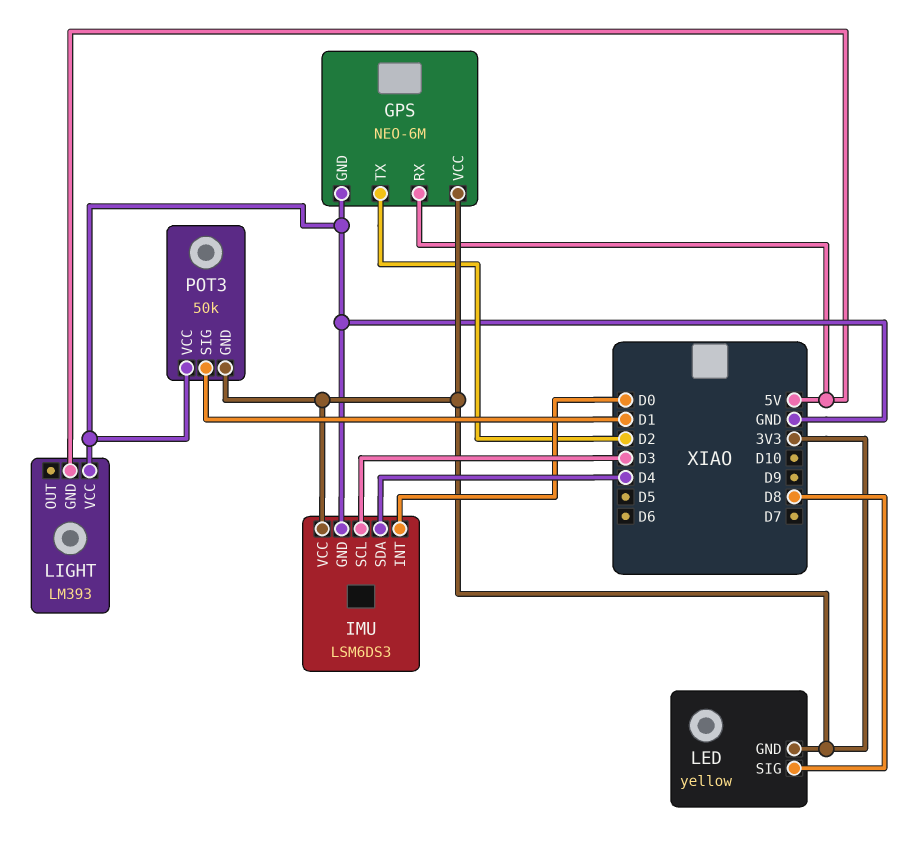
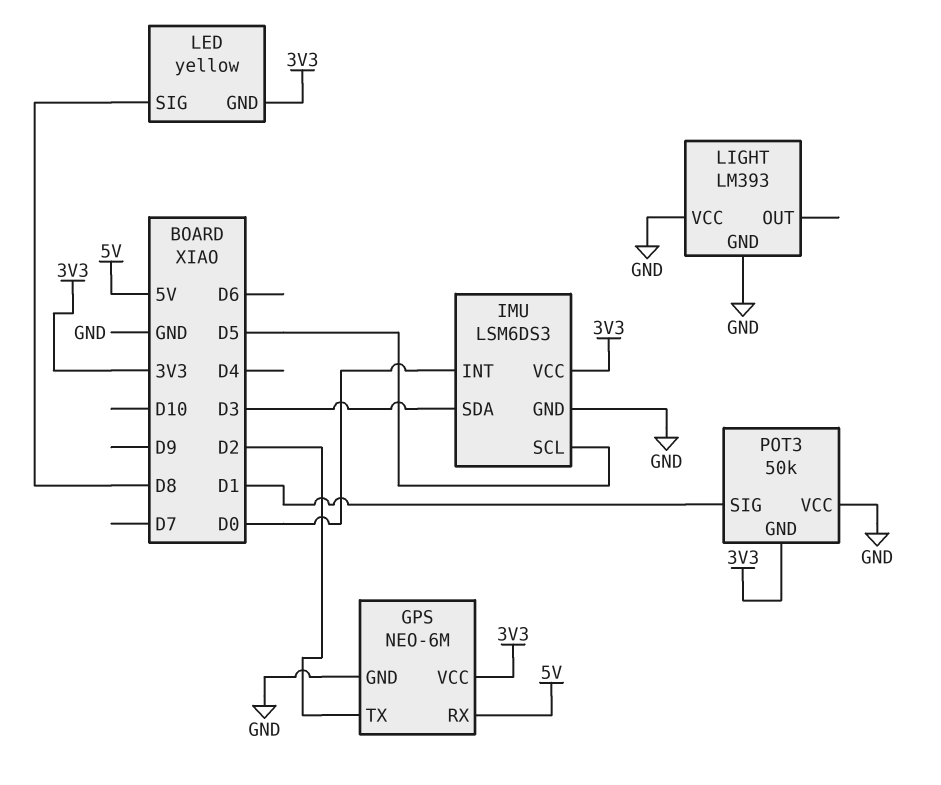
IMU pin SCL: D3 -> D5
IMU pin SDA: D4 -> D3
LIGHT pin GND: 5V -> GND

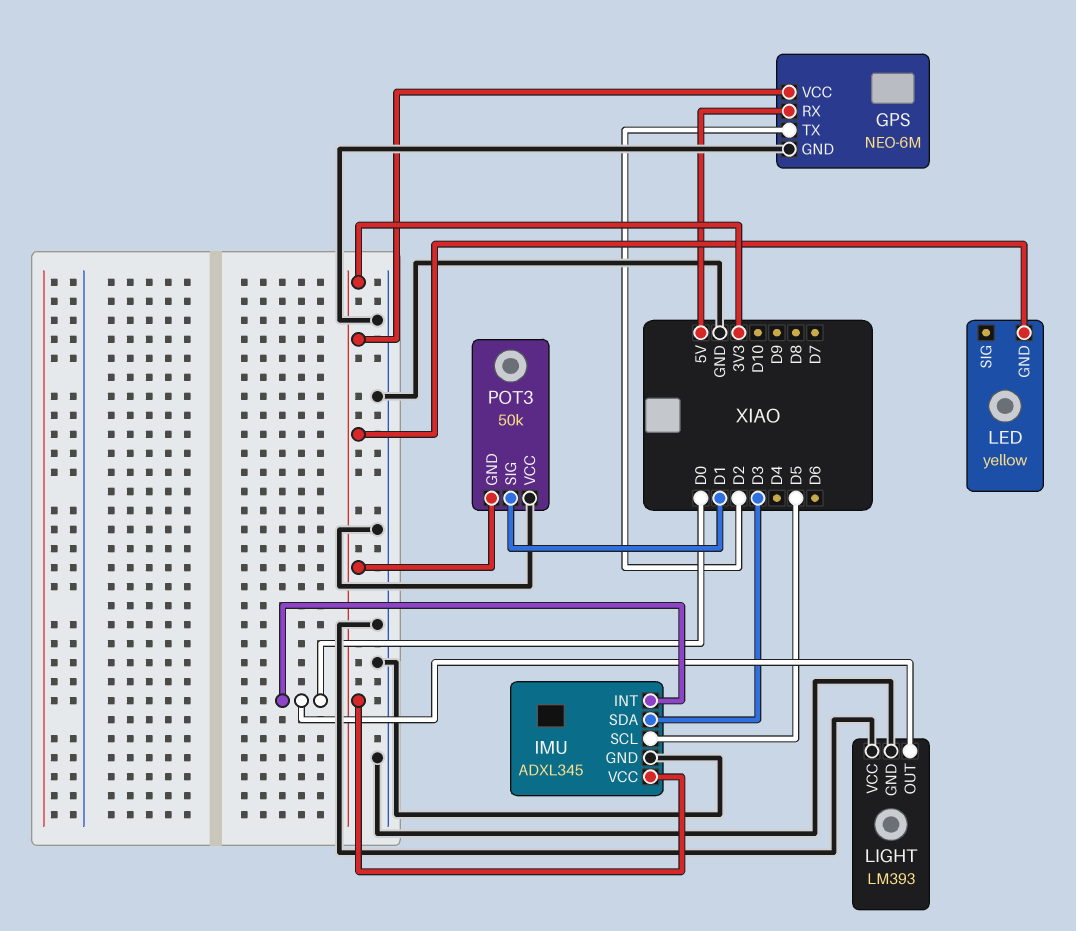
IMU: LSM6DS3 -> ADXL345
LED pin SIG: D8 -> none
LIGHT pin OUT: none -> D0

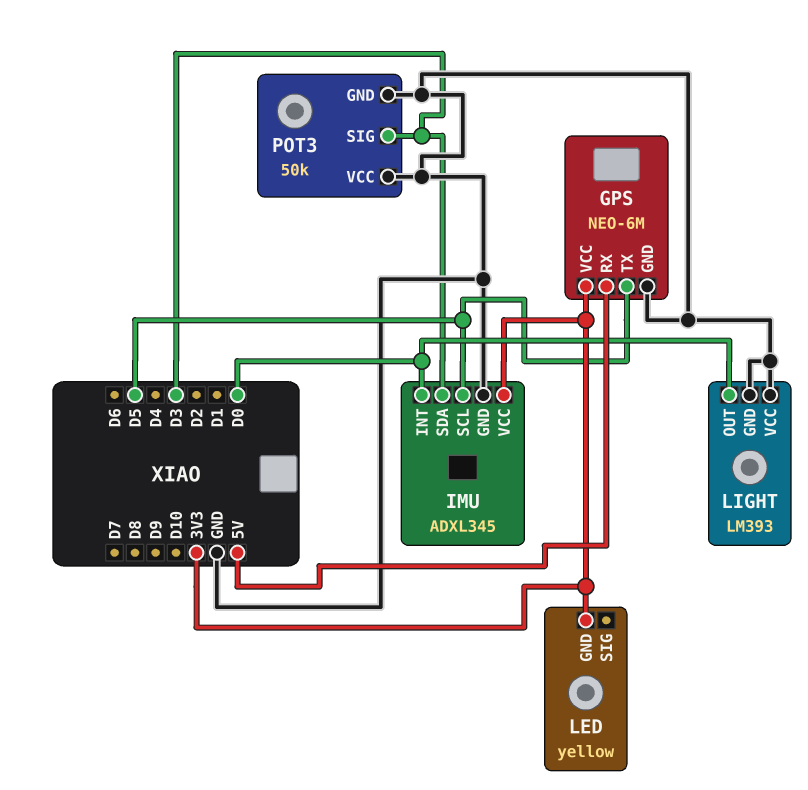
GPS pin TX: D2 -> D5
POT3 pin GND: 3V3 -> GND
POT3 pin SIG: D1 -> D3

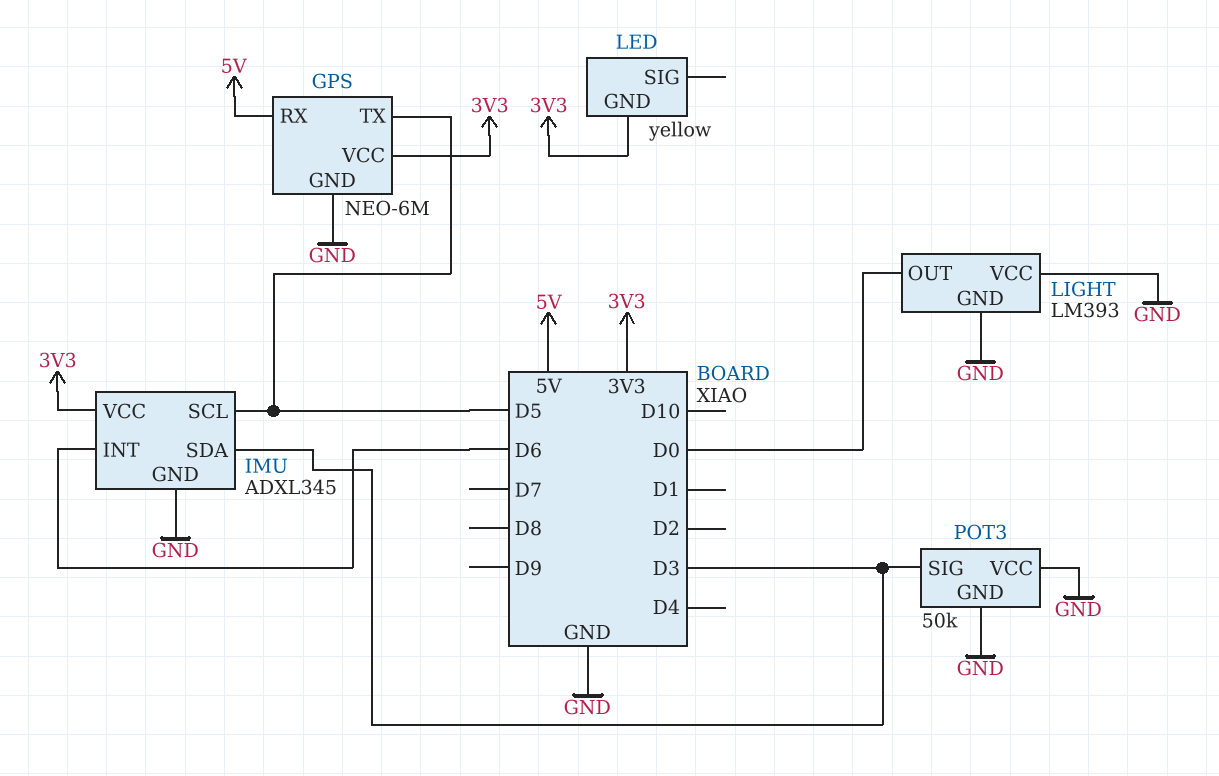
IMU pin INT: D0 -> D6

